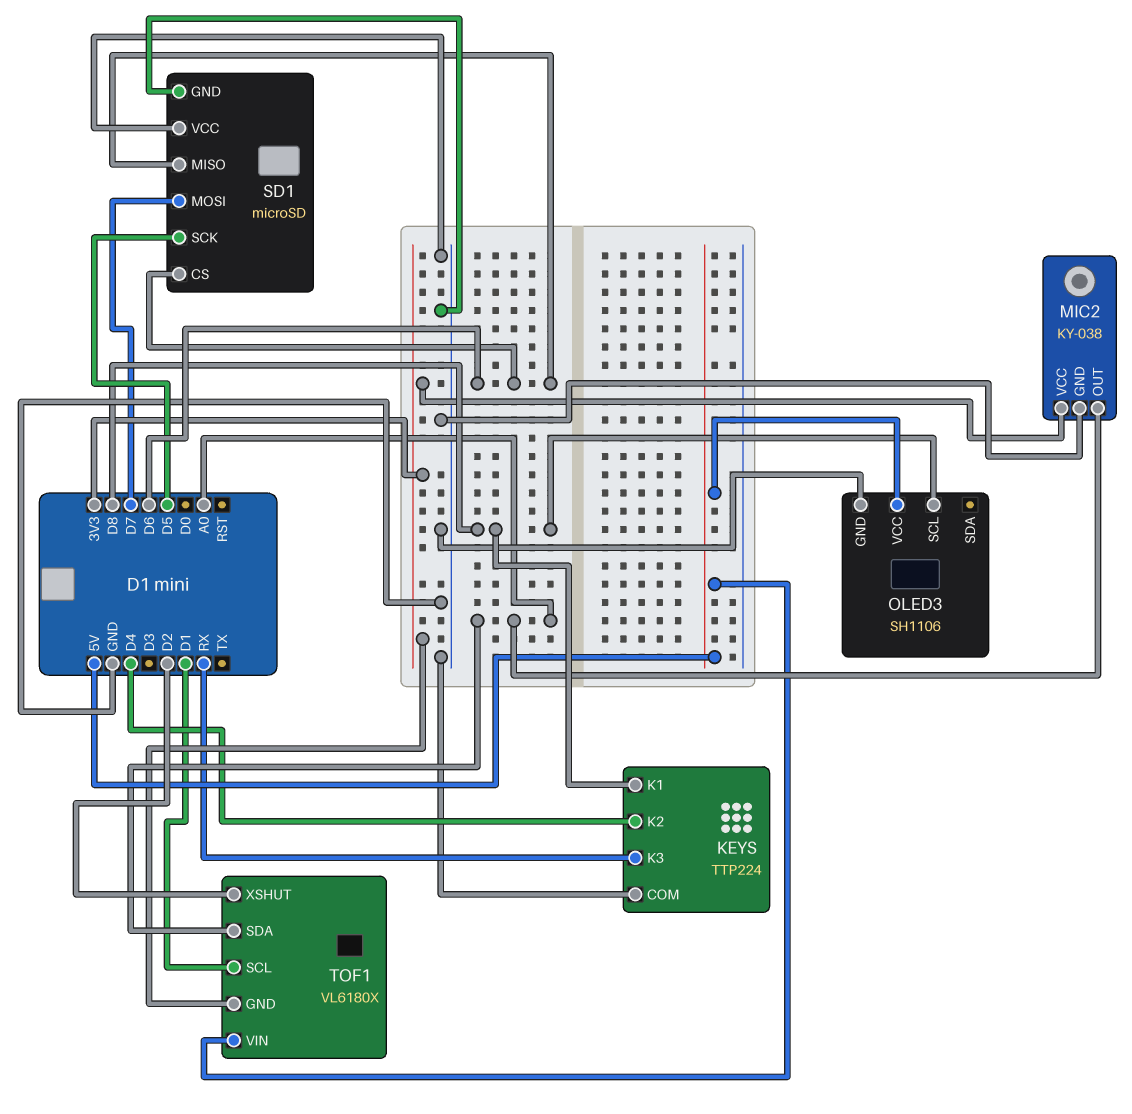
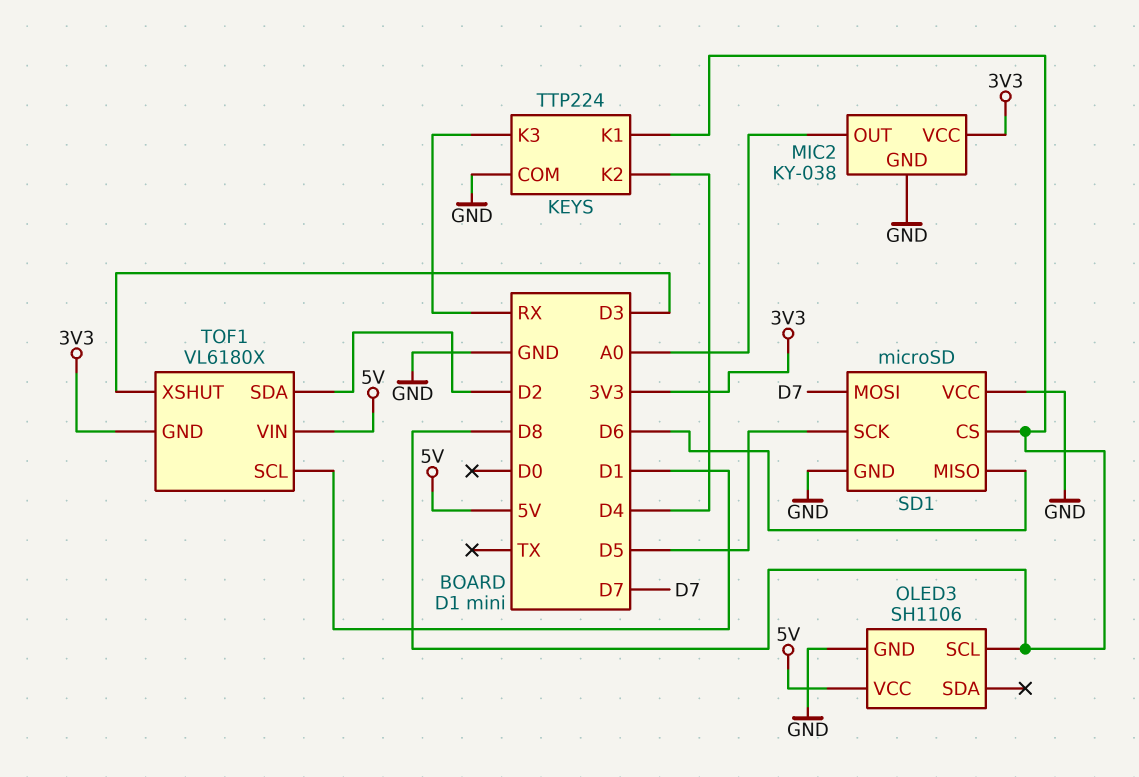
SD1 pin CS: D6 -> D8
TOF1 pin SDA: A0 -> D2
TOF1 pin XSHUT: D2 -> D3

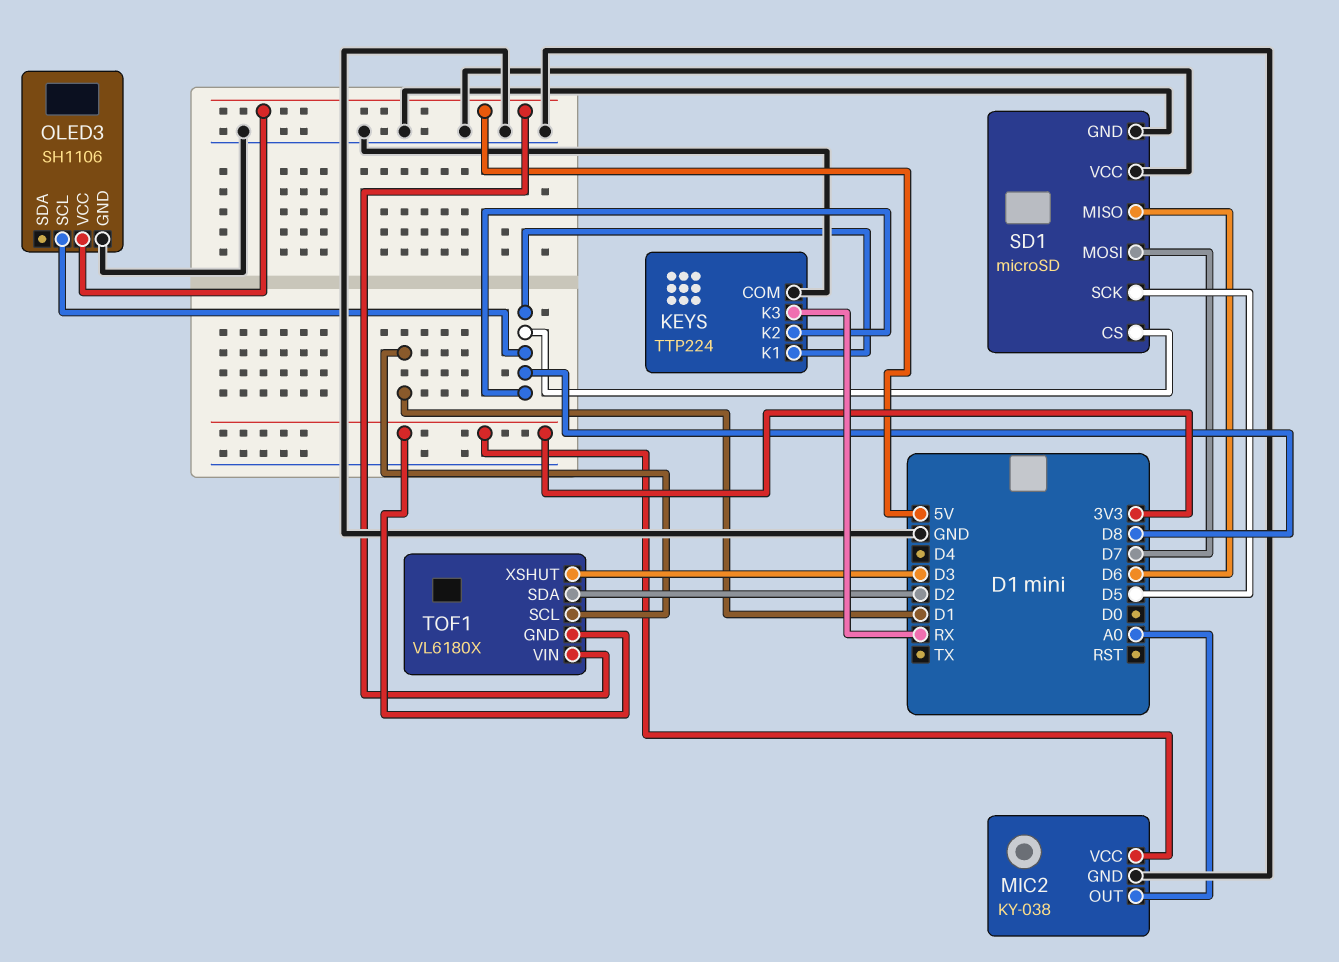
KEYS pin K2: D4 -> D8

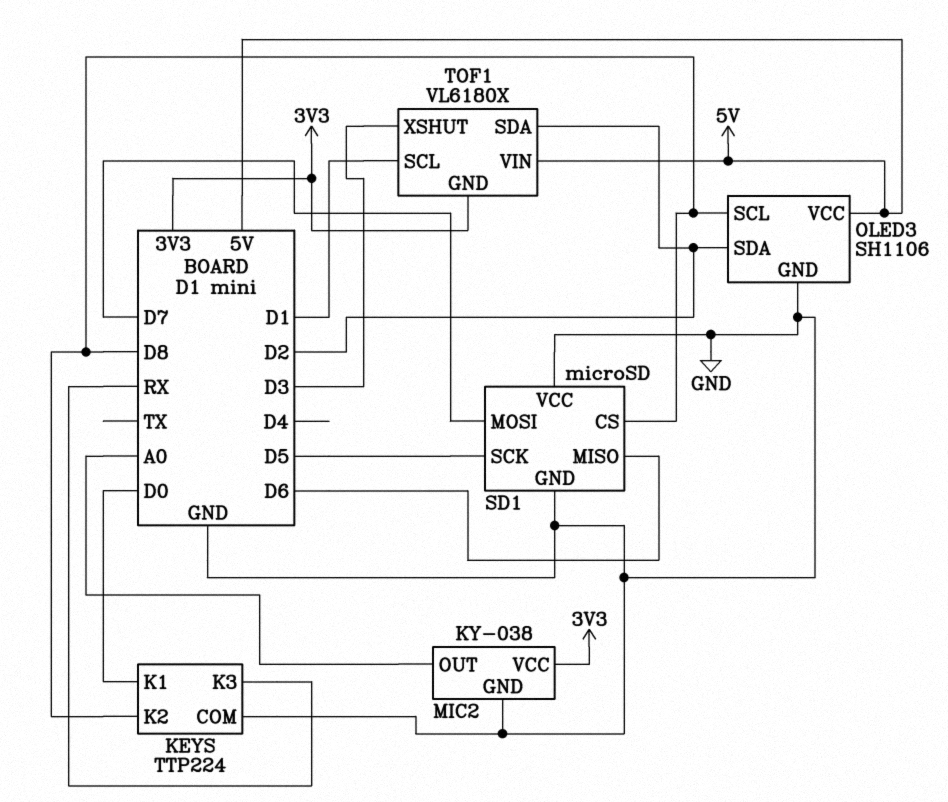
KEYS pin K1: D8 -> D0
OLED3 pin SDA: none -> D2

